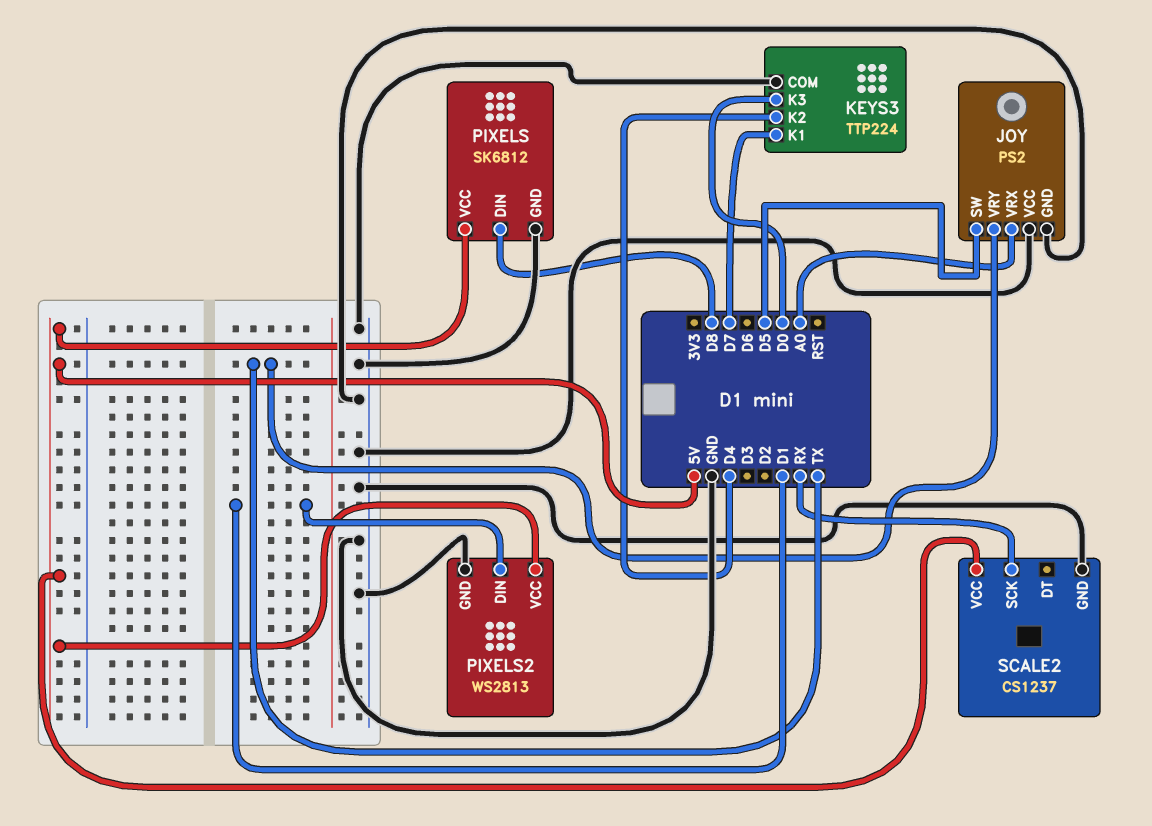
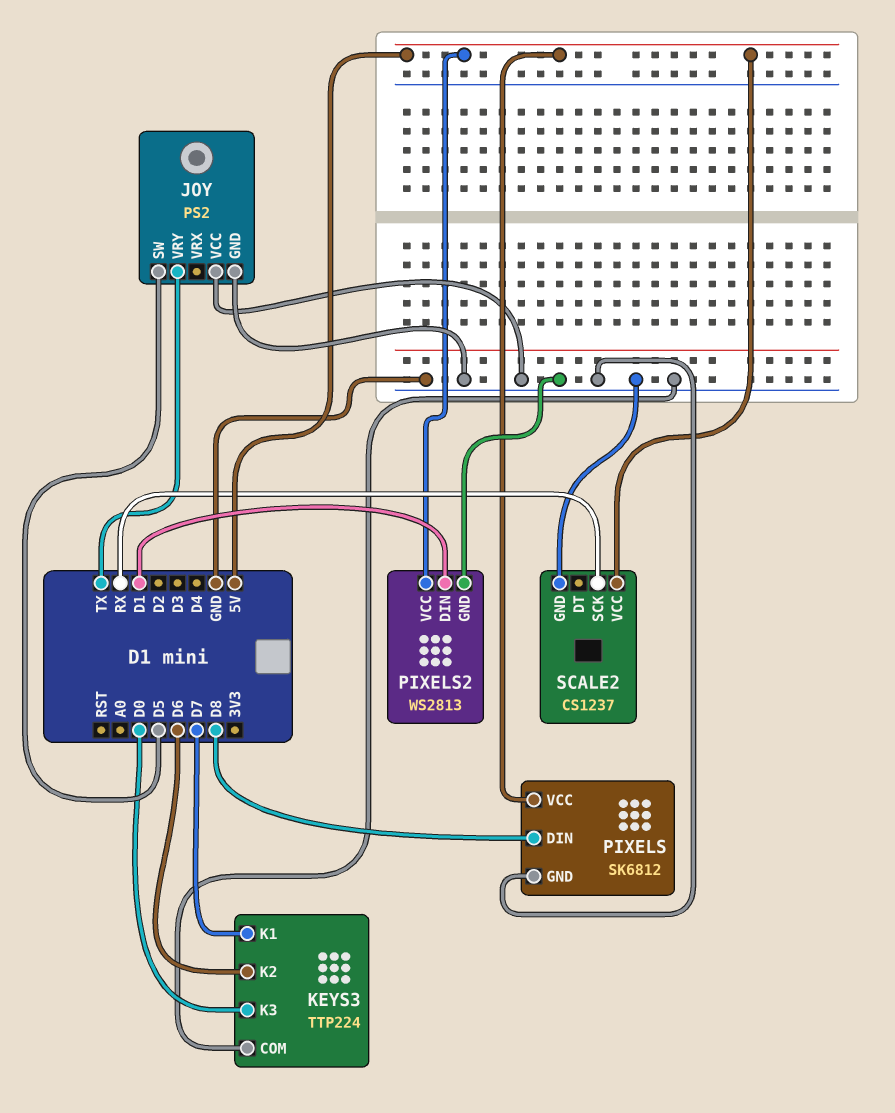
JOY pin VRX: A0 -> none
KEYS3 pin K2: D4 -> D6

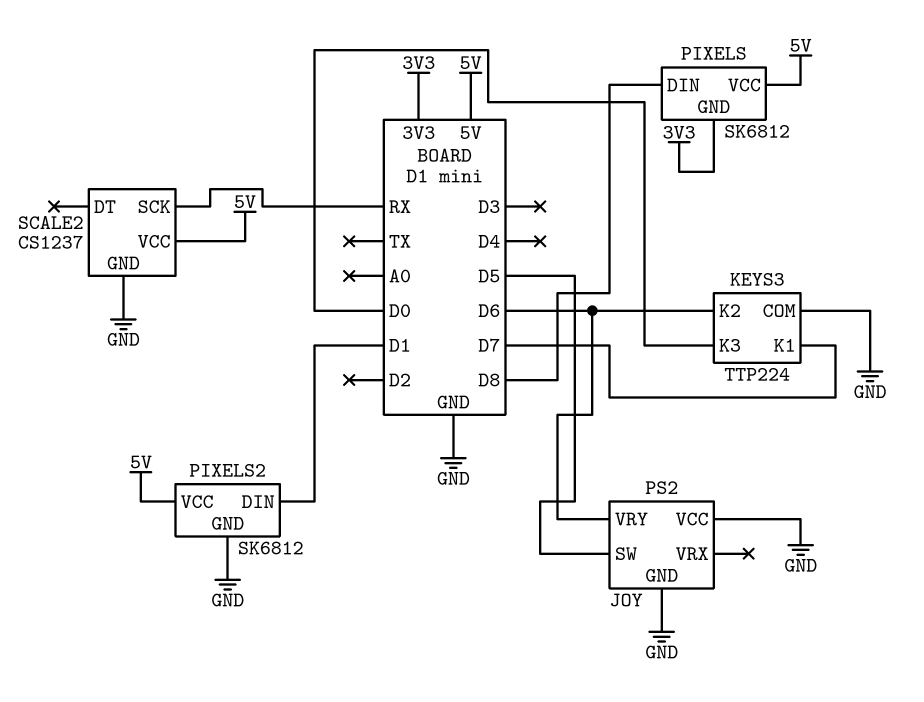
JOY pin VRY: TX -> D6
PIXELS pin GND: GND -> 3V3
PIXELS2: WS2813 -> SK6812

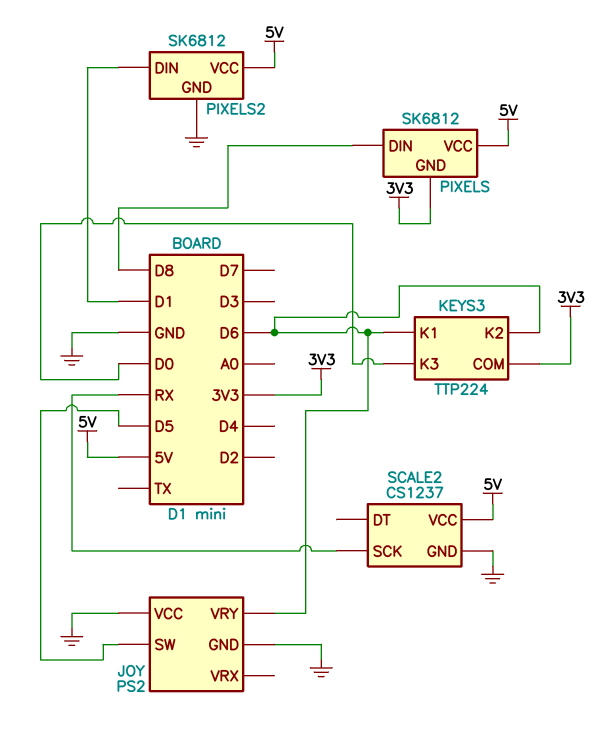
KEYS3 pin COM: GND -> 3V3
KEYS3 pin K1: D7 -> D6

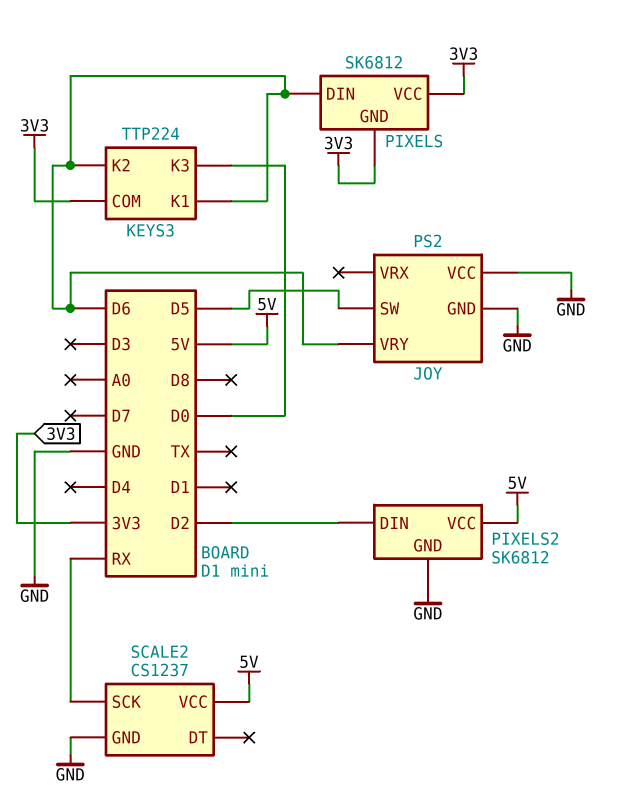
PIXELS pin DIN: D8 -> D6
PIXELS pin VCC: 5V -> 3V3
PIXELS2 pin DIN: D1 -> D2

